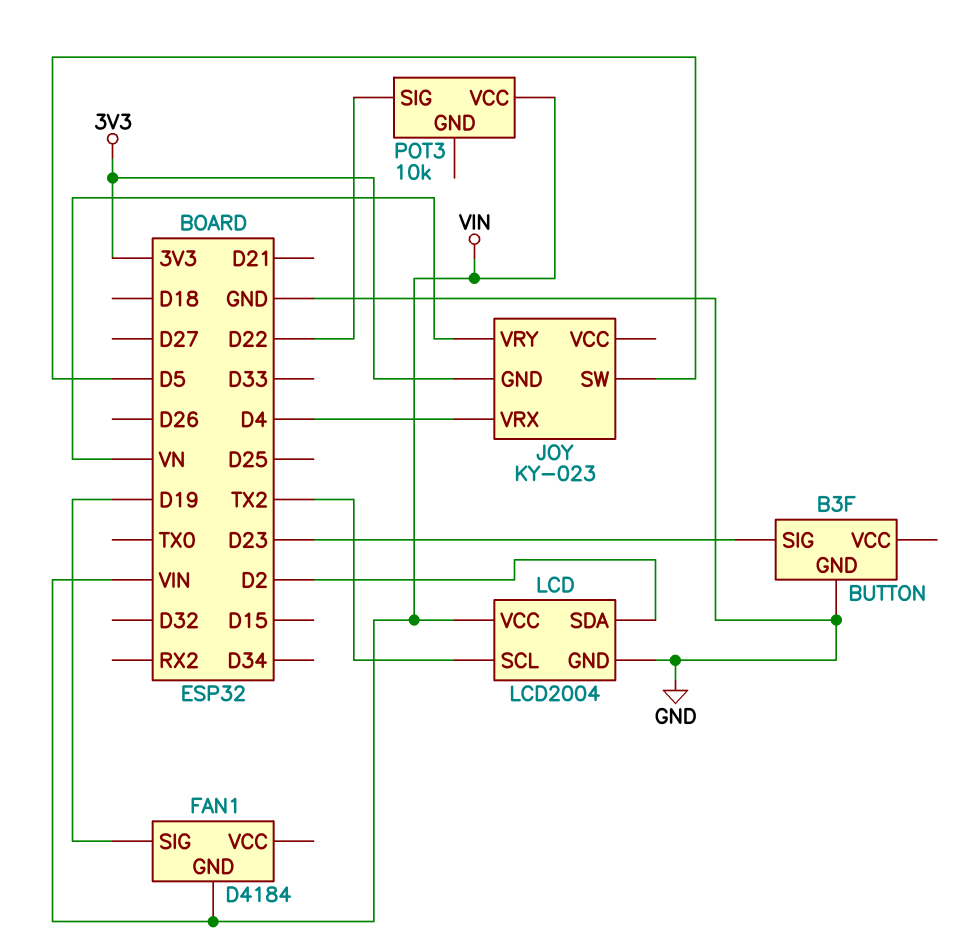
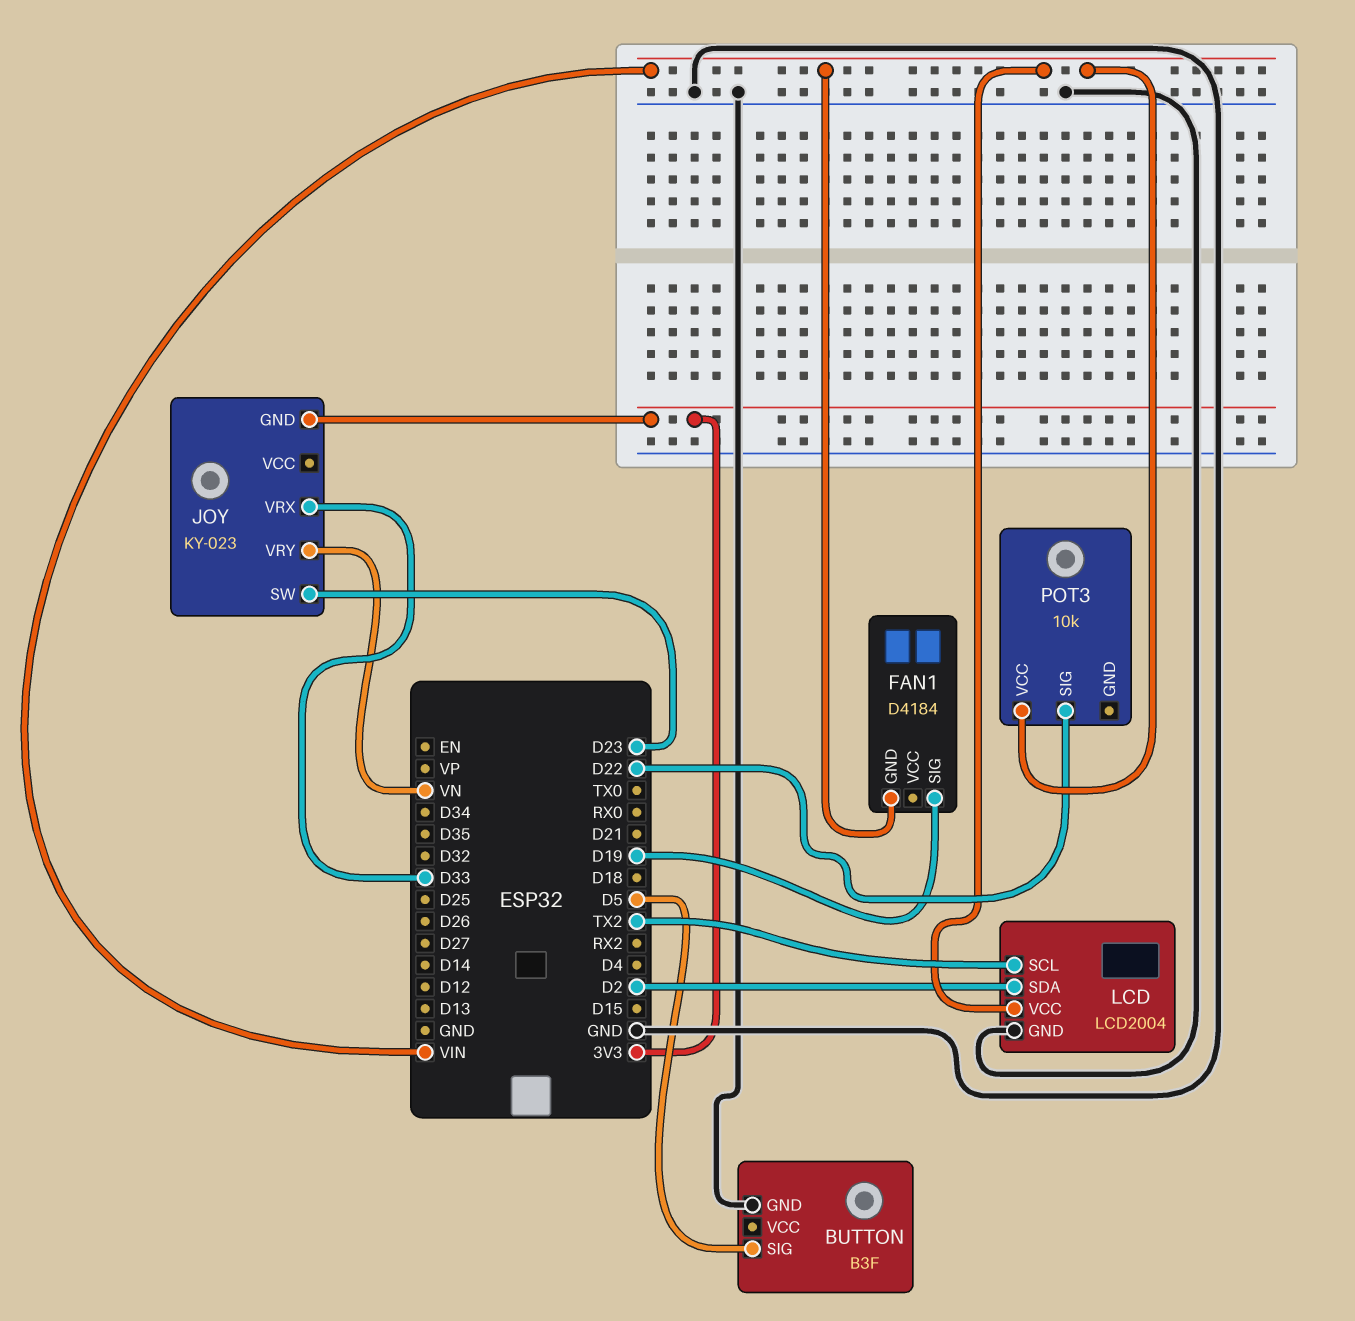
BUTTON pin SIG: D23 -> D5
JOY pin SW: D5 -> D23
JOY pin VRX: D4 -> D33

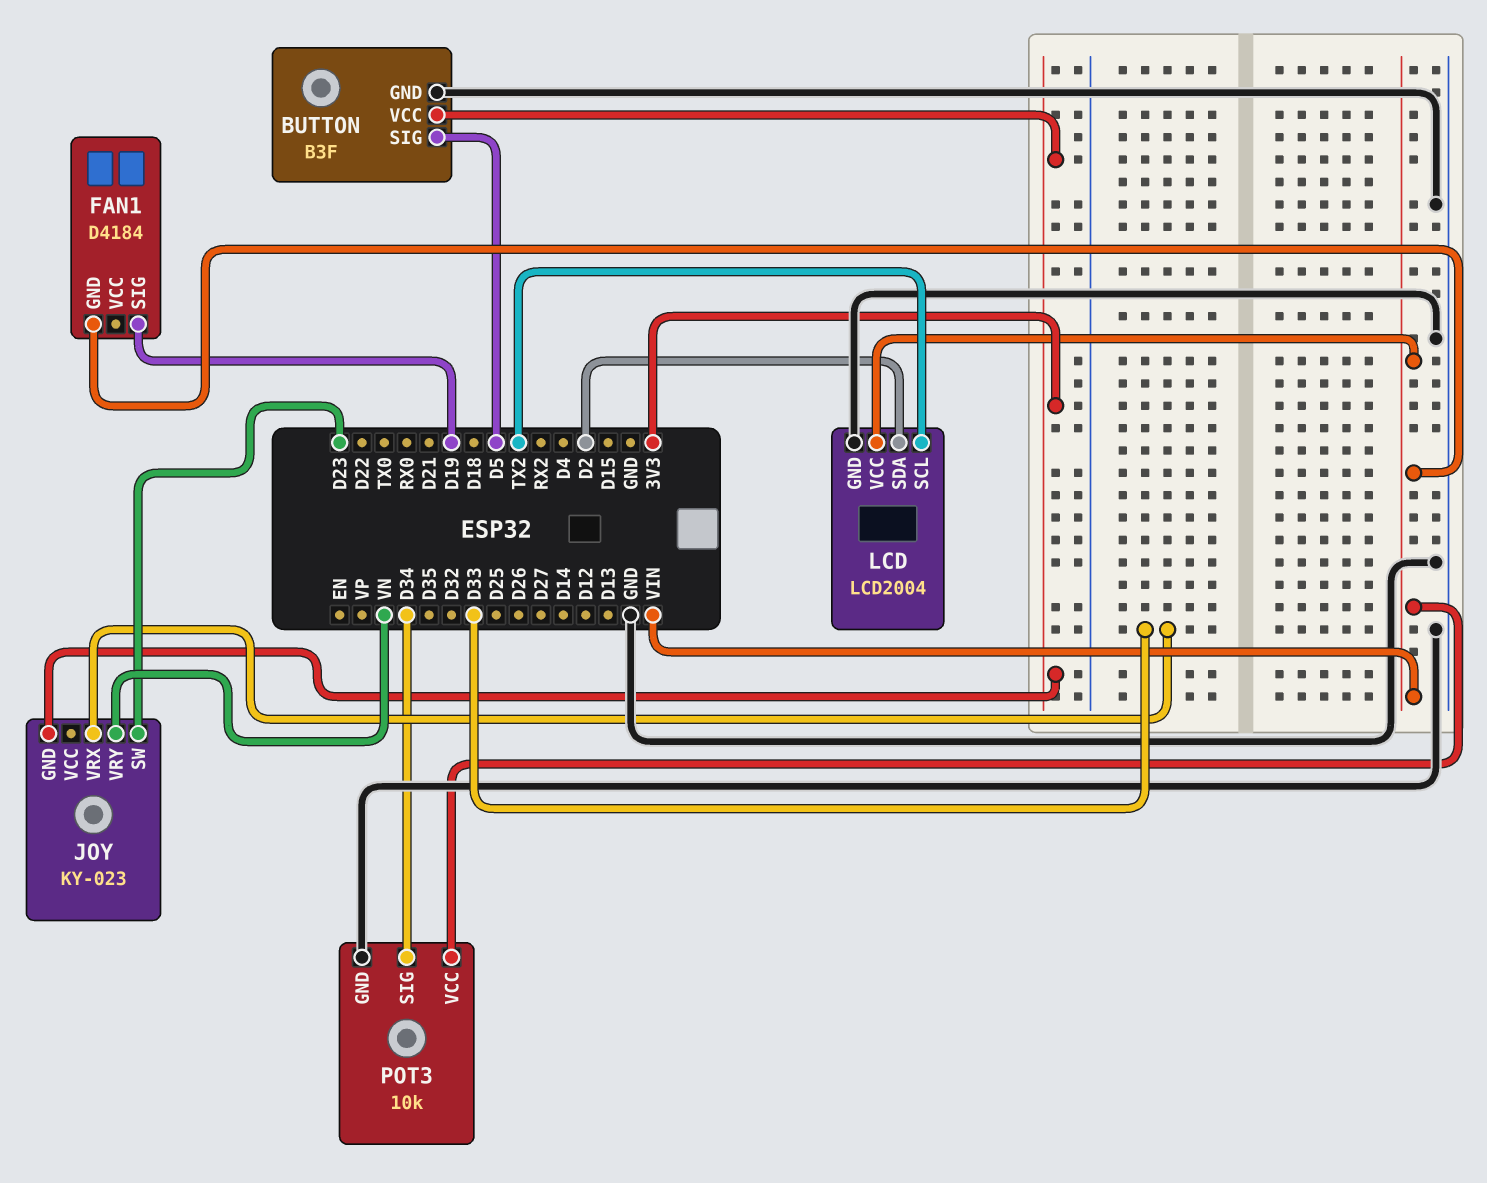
BUTTON pin VCC: none -> 3V3
POT3 pin GND: none -> GND
POT3 pin SIG: D22 -> D34

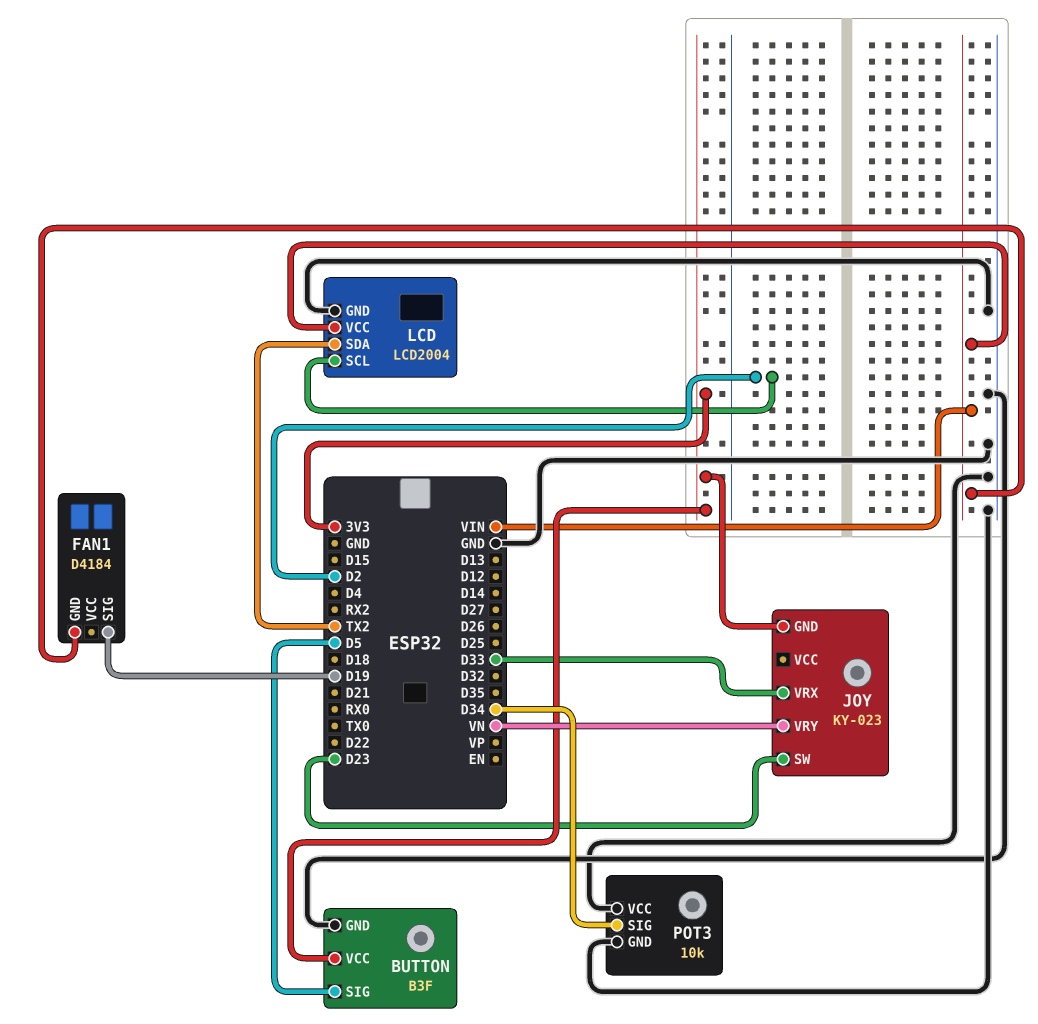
LCD pin SCL: TX2 -> D2
LCD pin SDA: D2 -> TX2
POT3 pin VCC: VIN -> GND

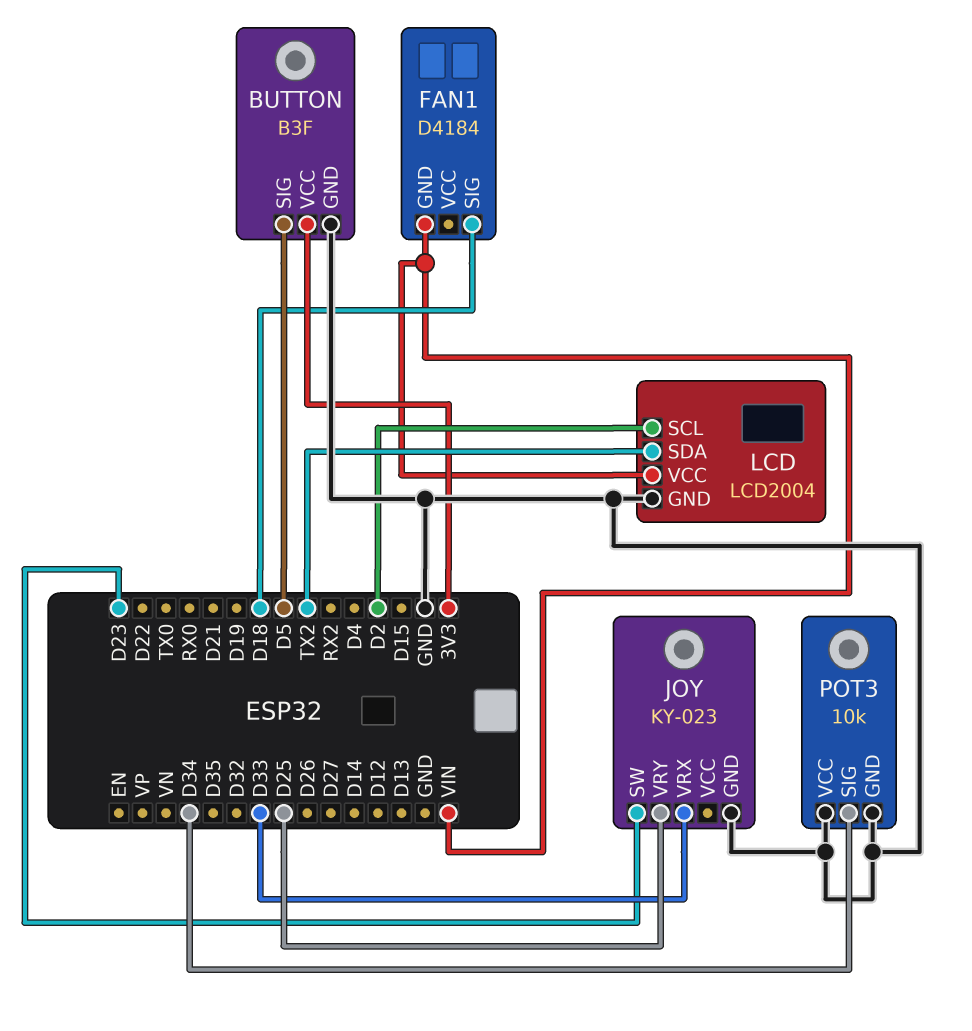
FAN1 pin SIG: D19 -> D18
JOY pin GND: 3V3 -> GND
JOY pin VRY: VN -> D25

